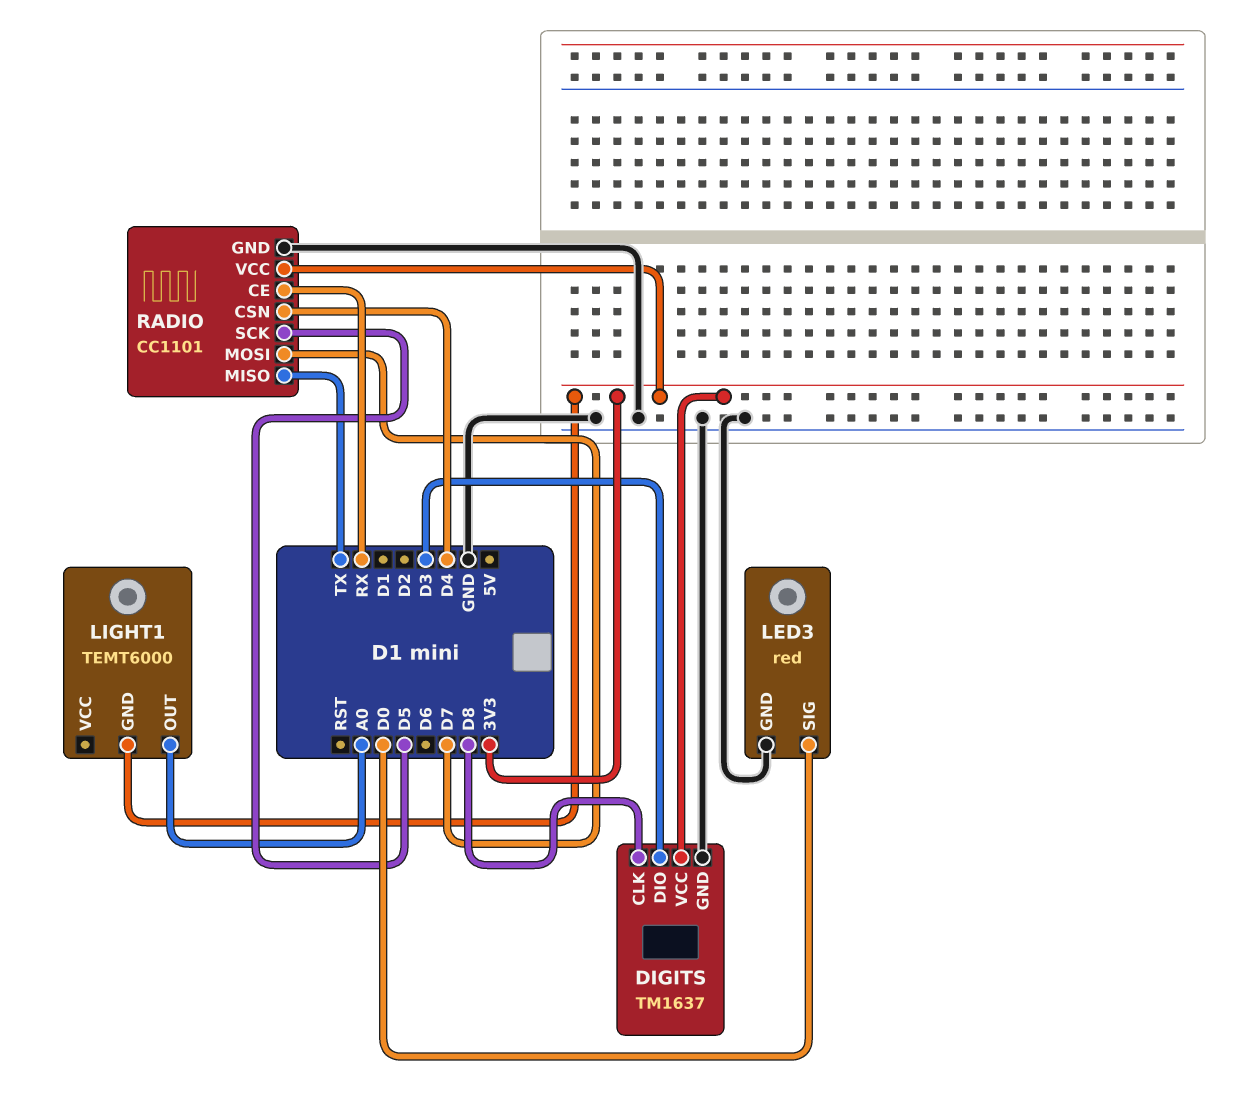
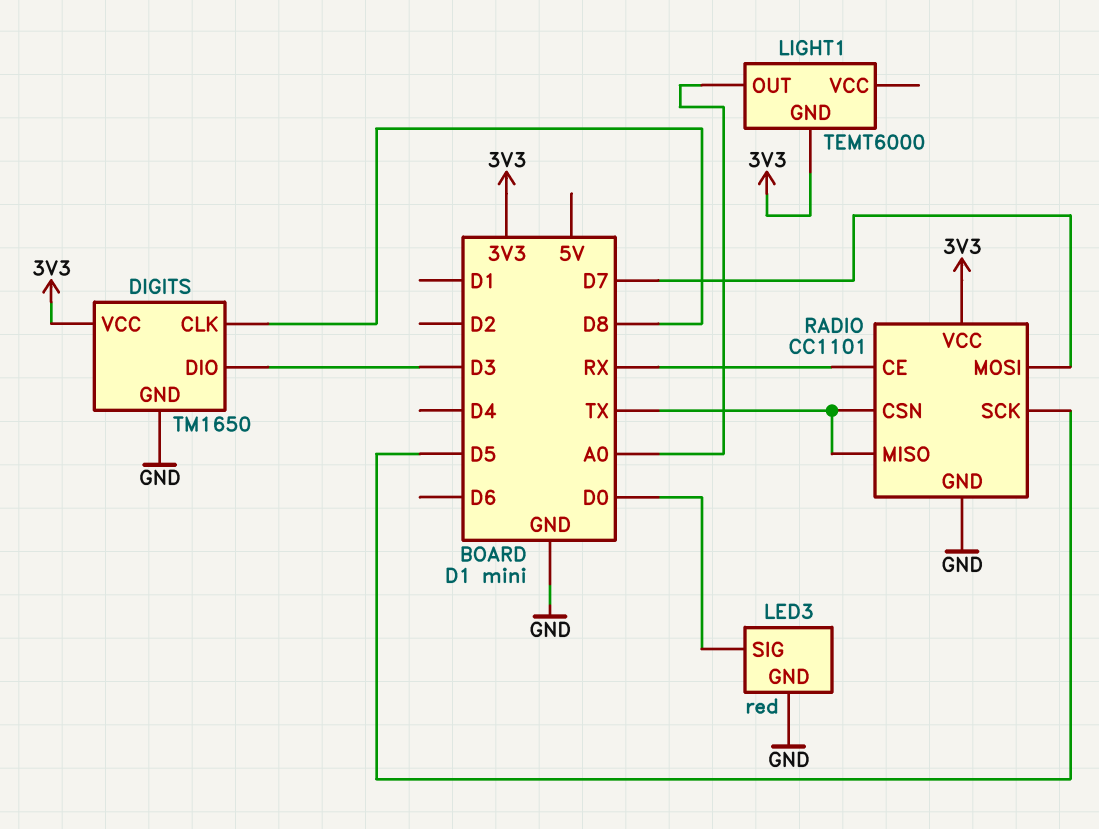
DIGITS: TM1637 -> TM1650
RADIO pin CSN: D4 -> TX

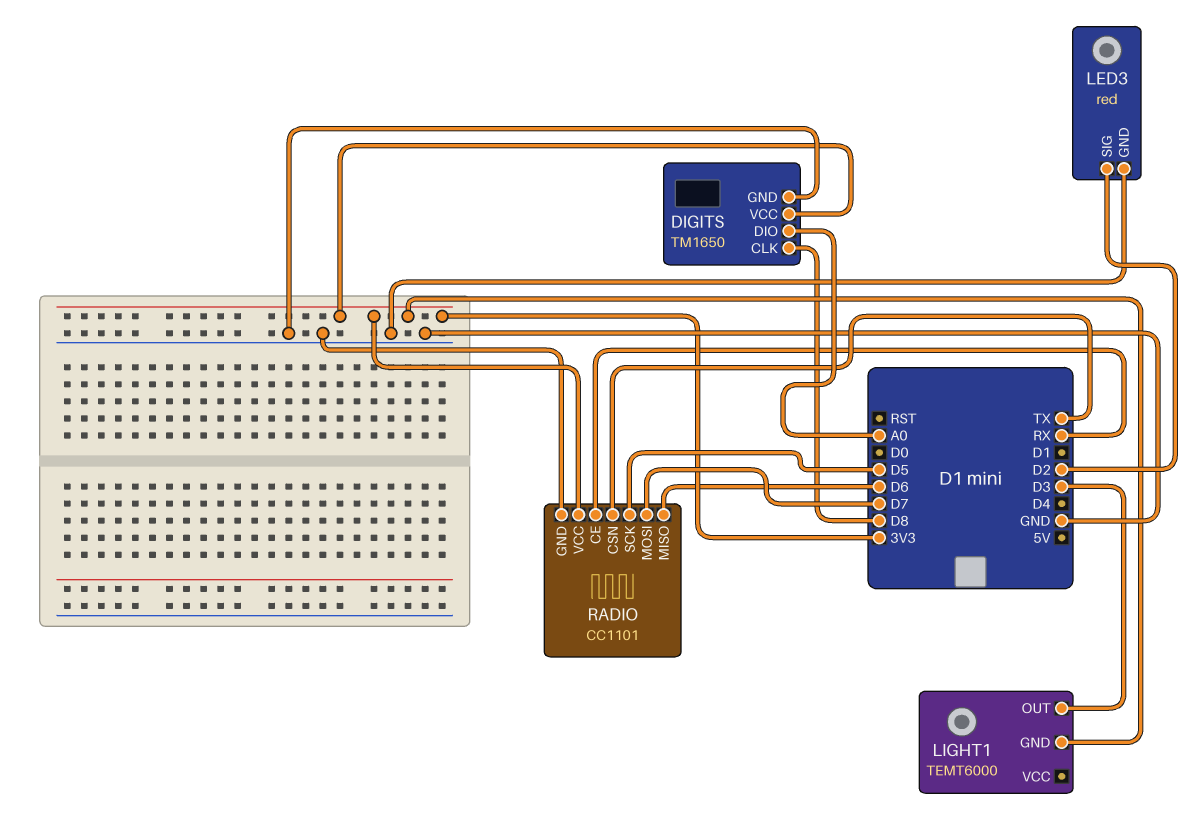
DIGITS pin DIO: D3 -> A0
LED3 pin SIG: D0 -> D2
LIGHT1 pin OUT: A0 -> D3
RADIO pin MISO: TX -> D6

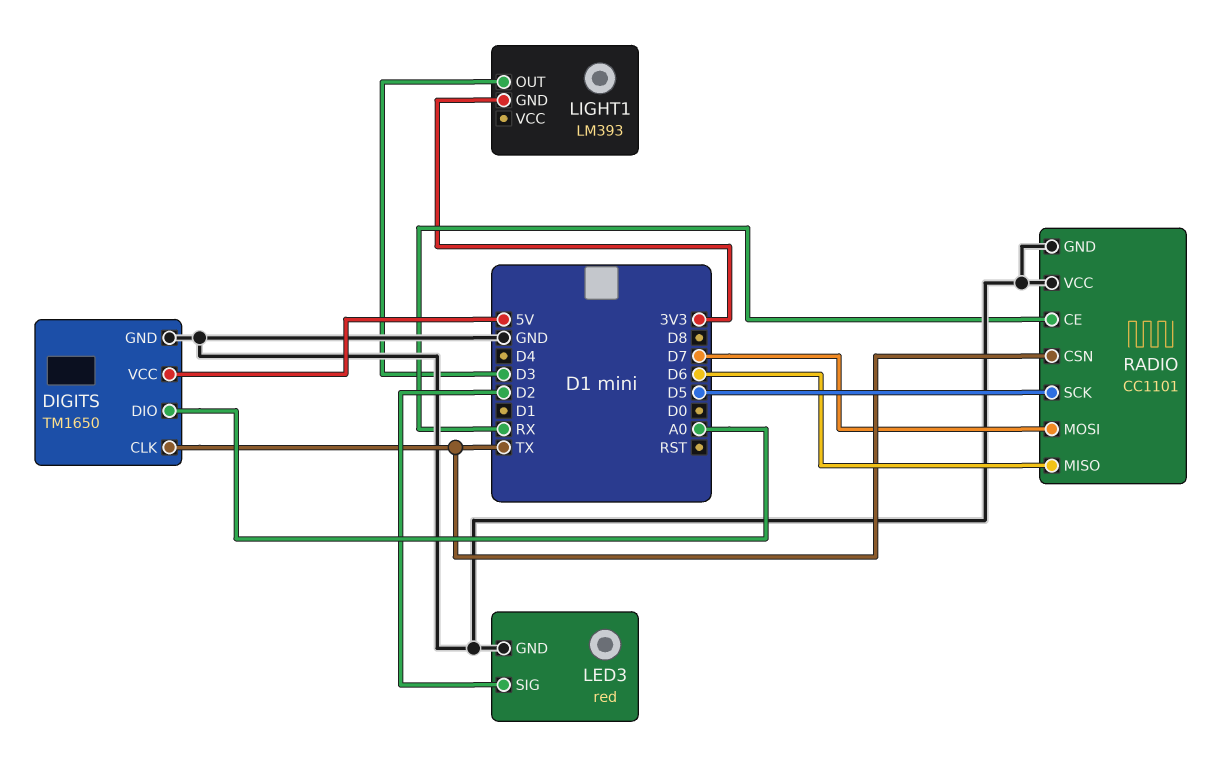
DIGITS pin CLK: D8 -> TX
DIGITS pin VCC: 3V3 -> 5V
LIGHT1: TEMT6000 -> LM393
RADIO pin VCC: 3V3 -> GND

